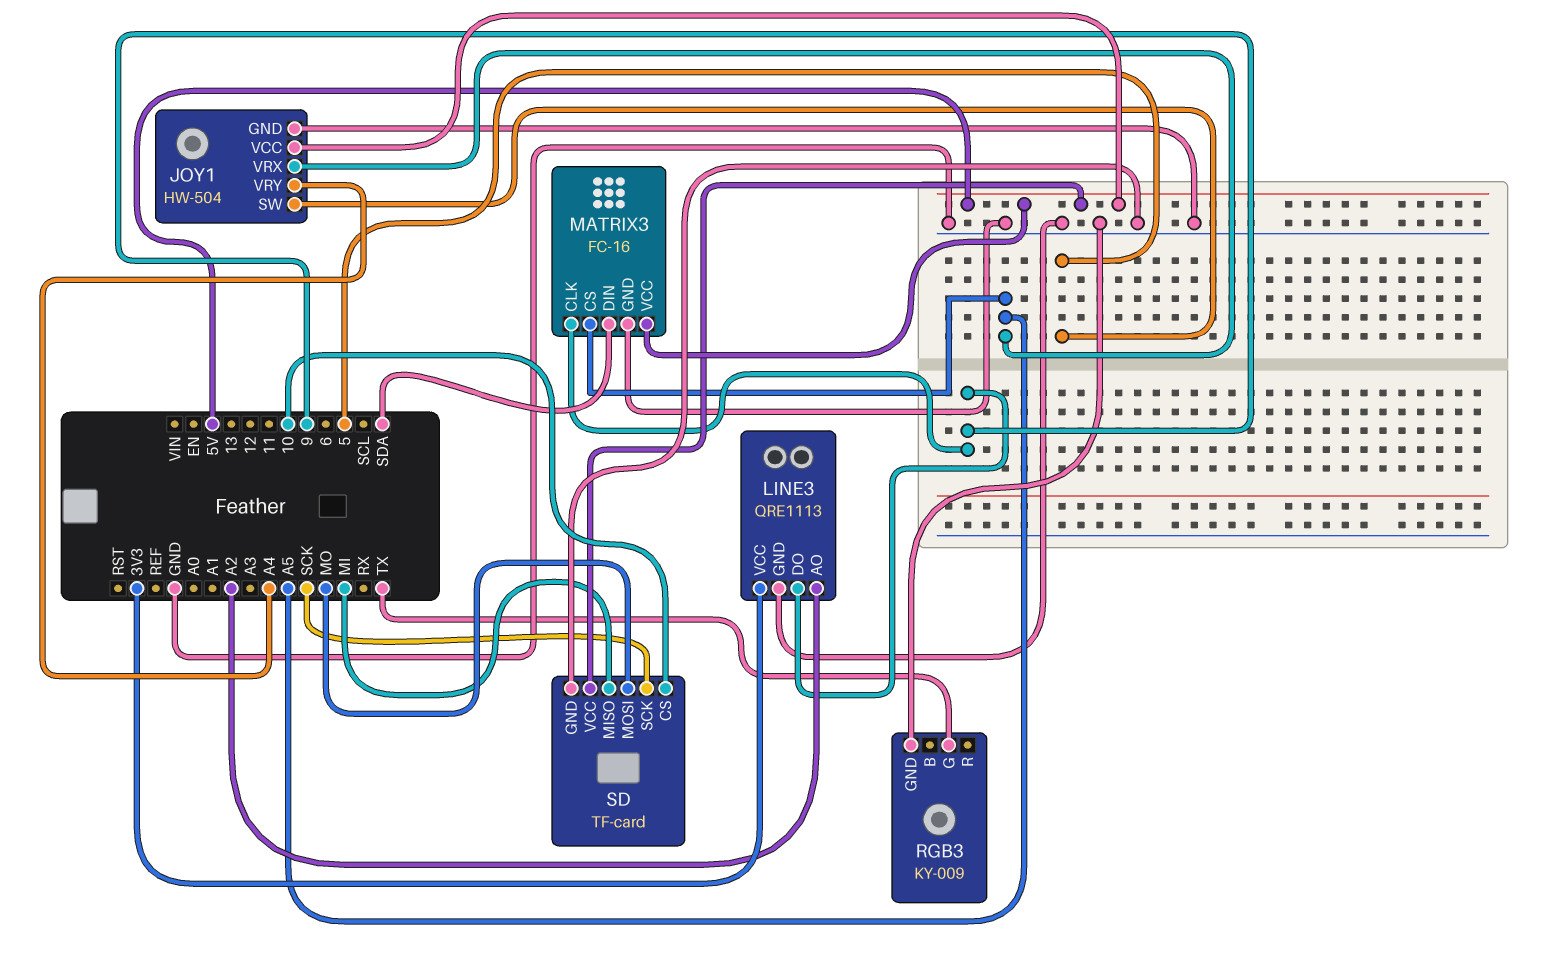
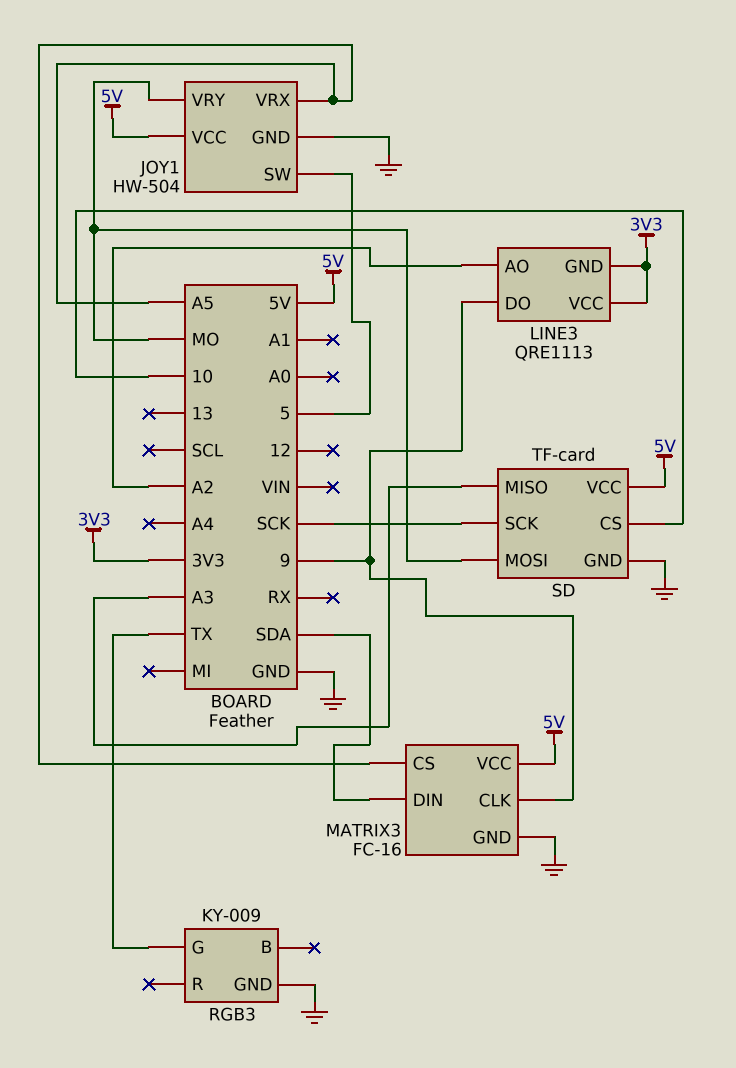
JOY1 pin VRY: A4 -> MO
LINE3 pin GND: GND -> 3V3
SD pin MISO: MI -> A3

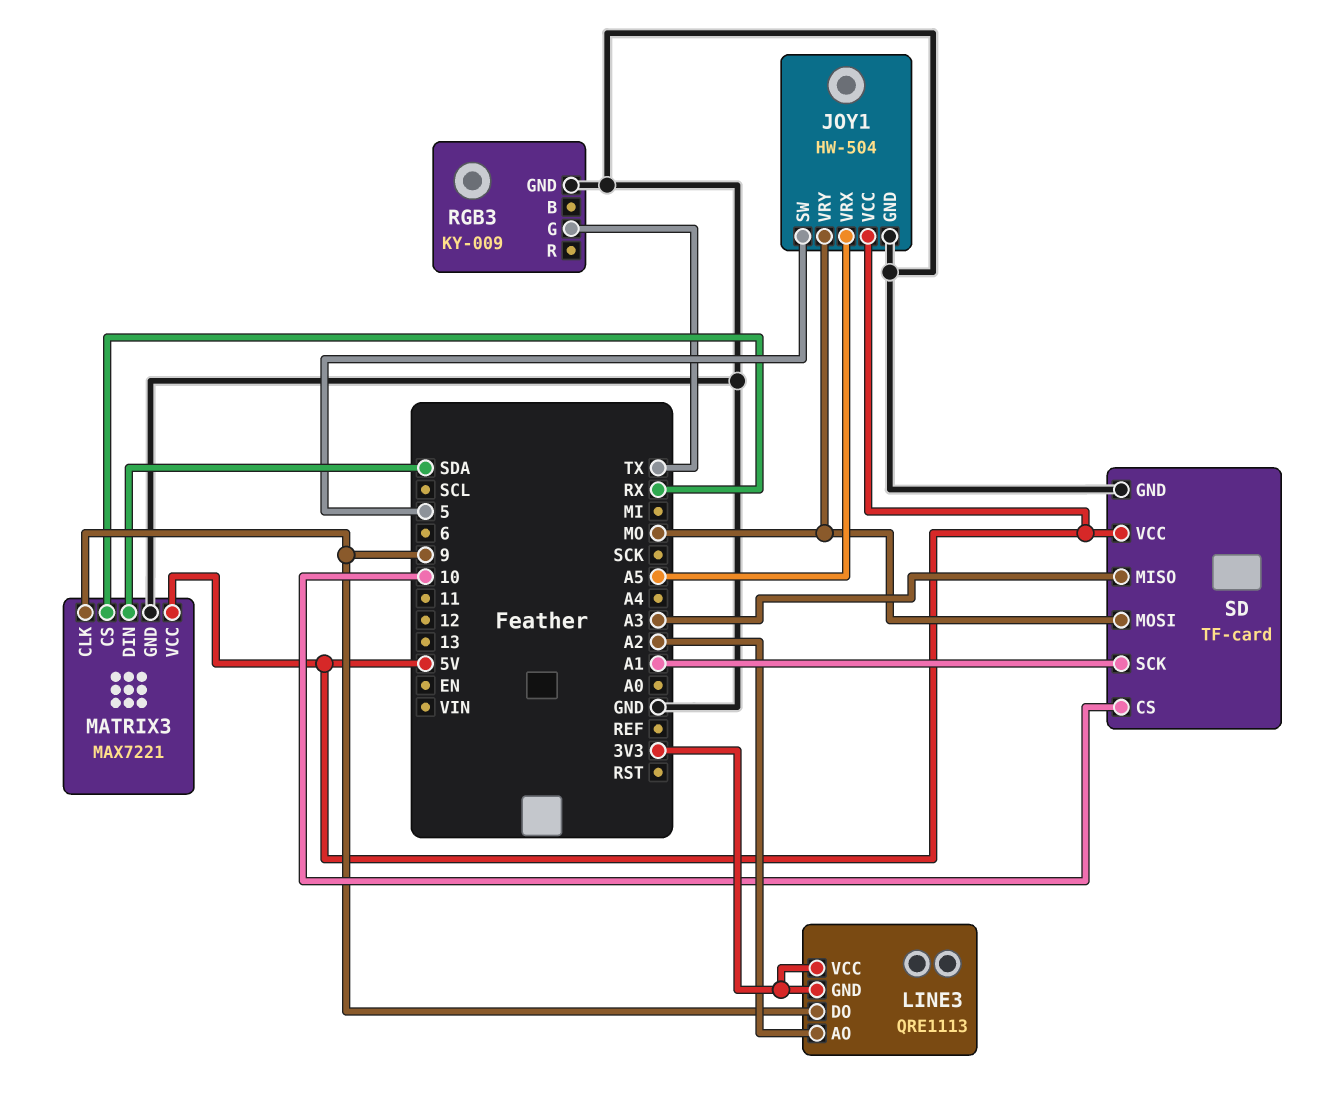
MATRIX3: FC-16 -> MAX7221
MATRIX3 pin CS: A5 -> RX
SD pin SCK: SCK -> A1

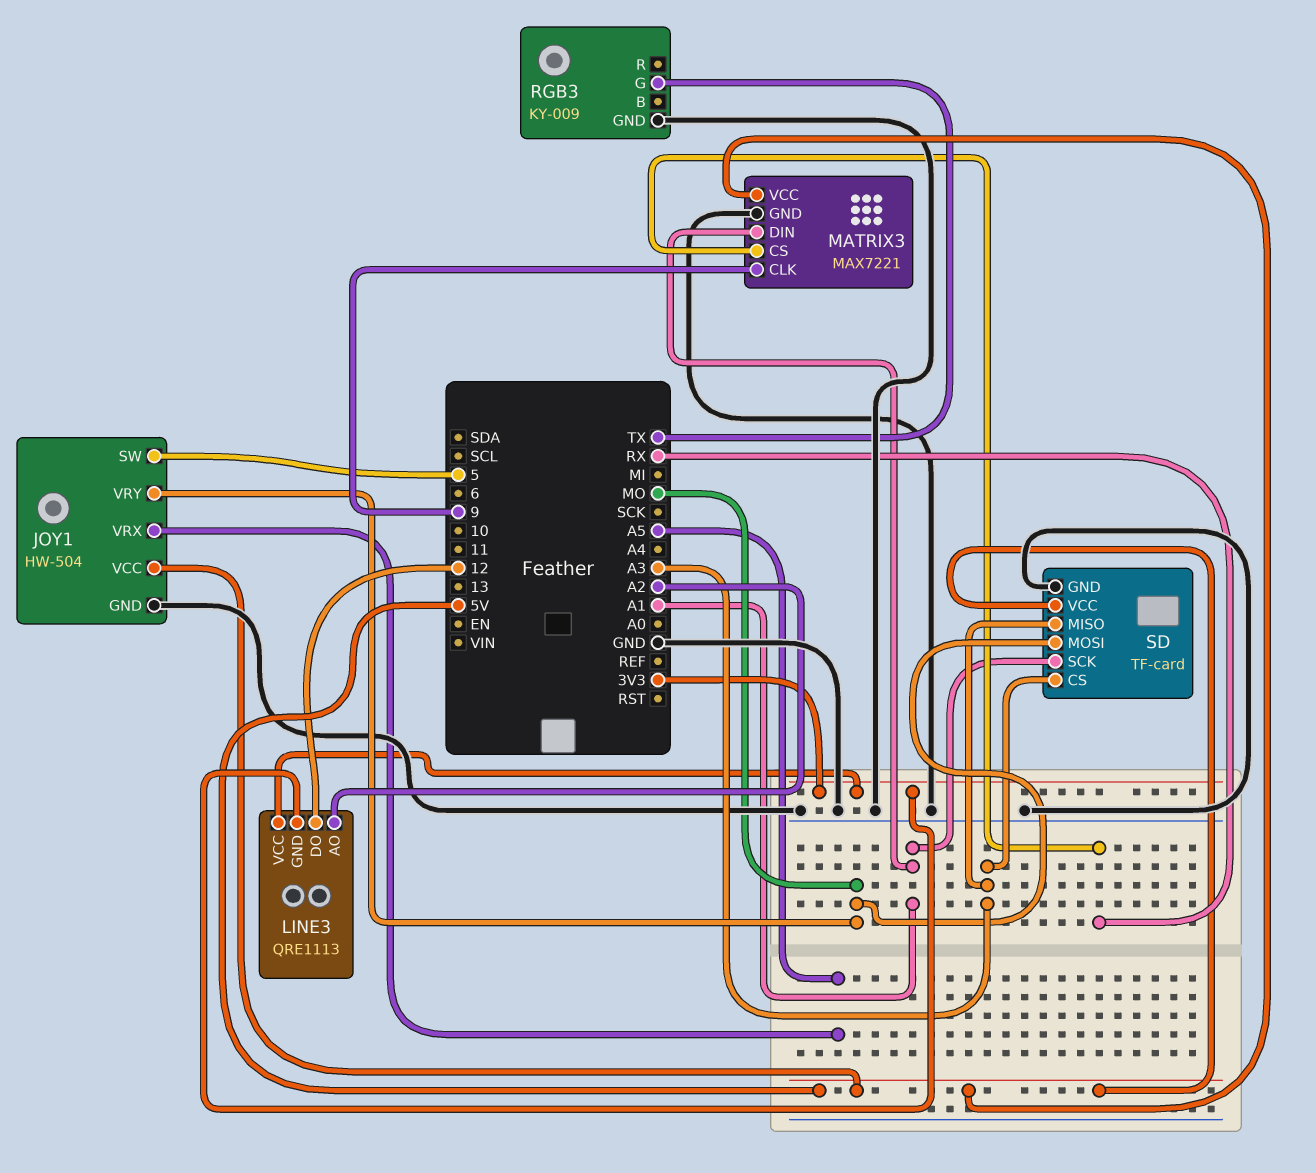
LINE3 pin DO: 9 -> 12
MATRIX3 pin DIN: SDA -> A1
SD pin CS: 10 -> A3

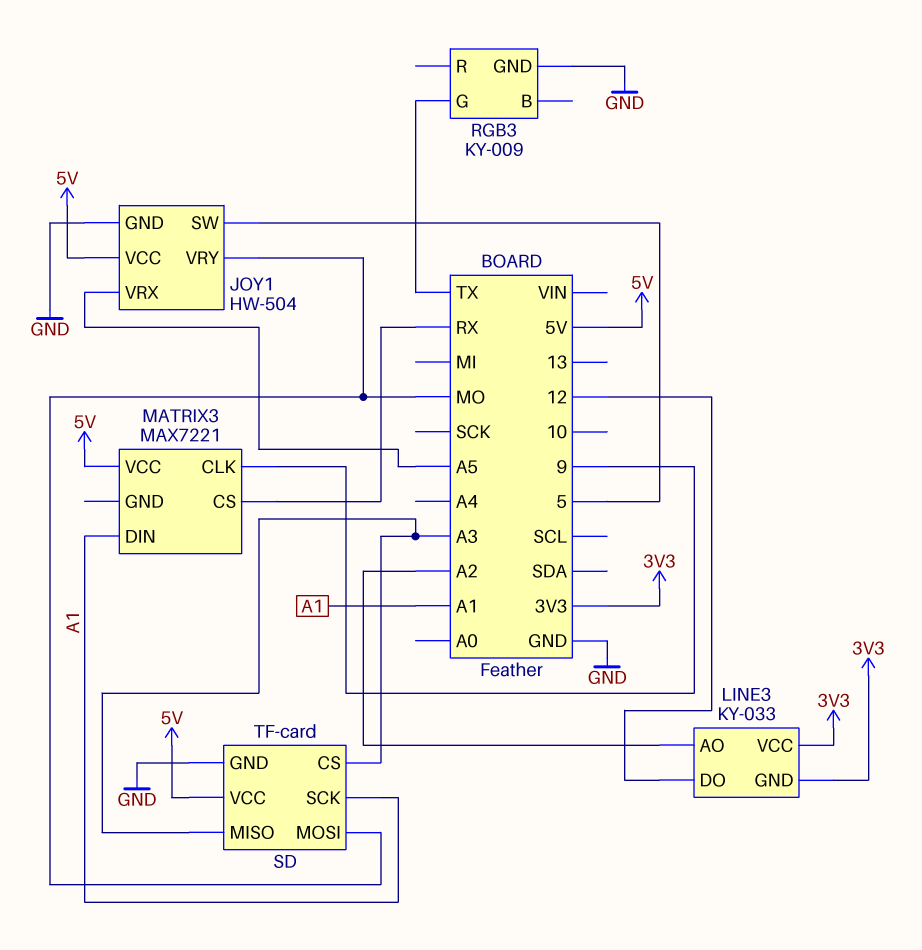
LINE3: QRE1113 -> KY-033
MATRIX3 pin GND: GND -> none

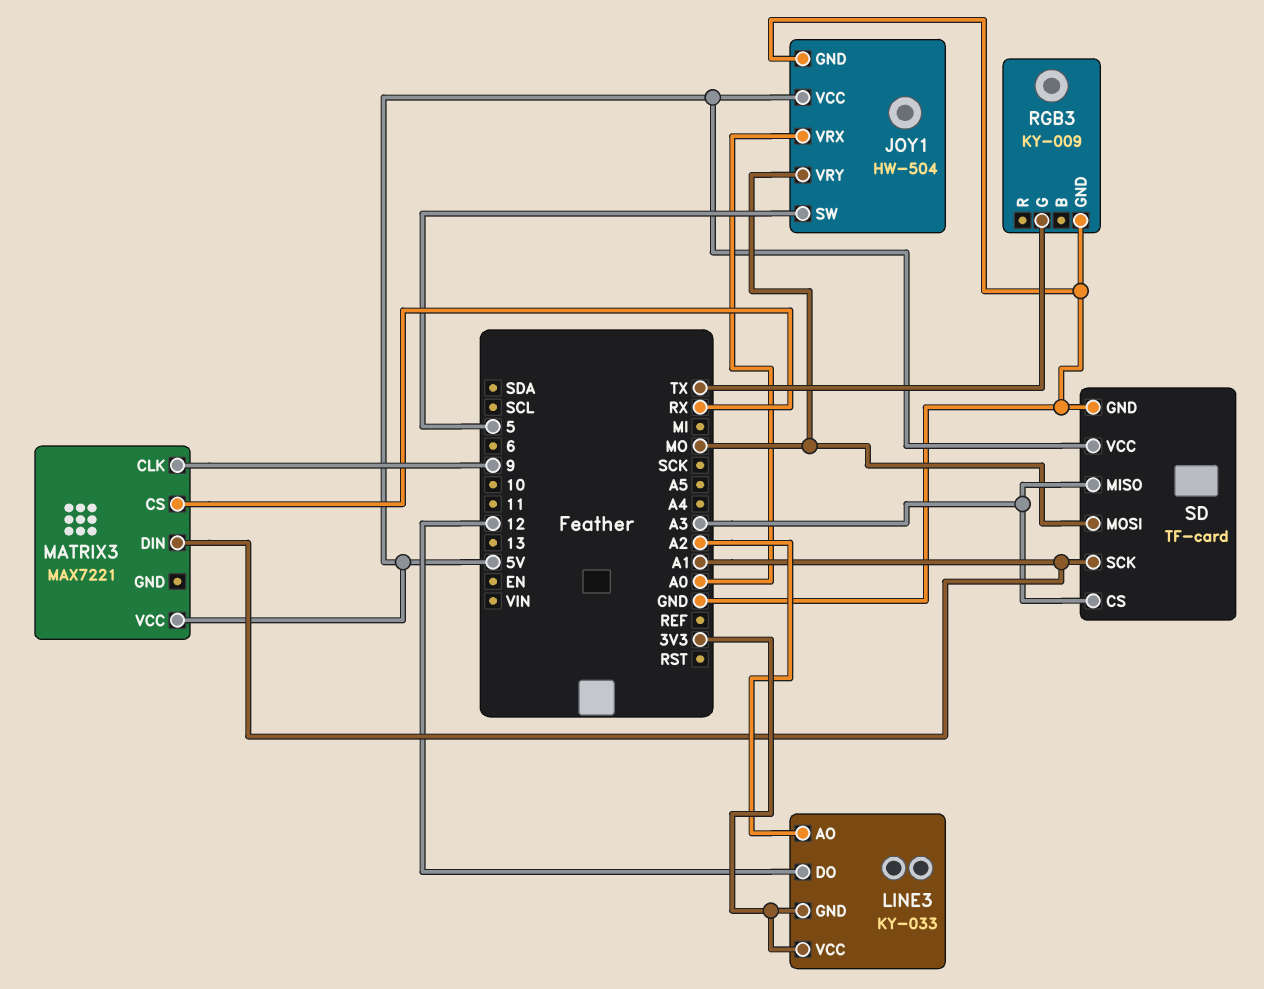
JOY1 pin VRX: A5 -> A0

